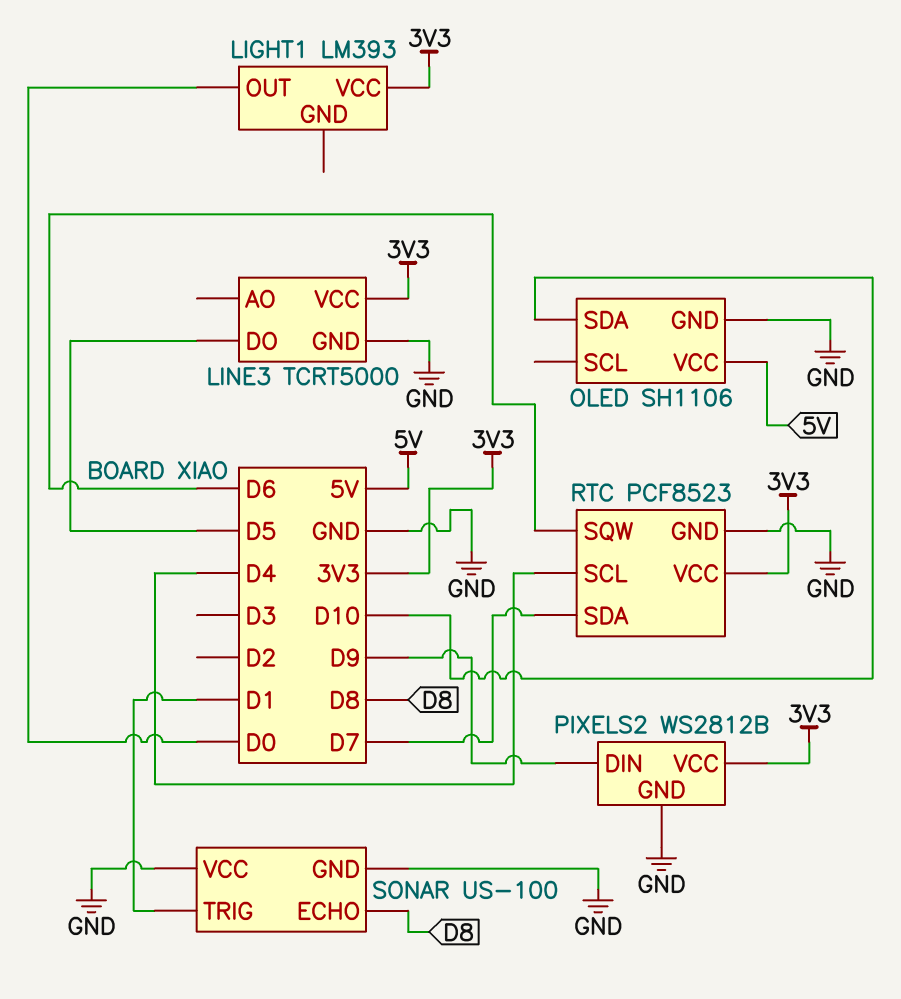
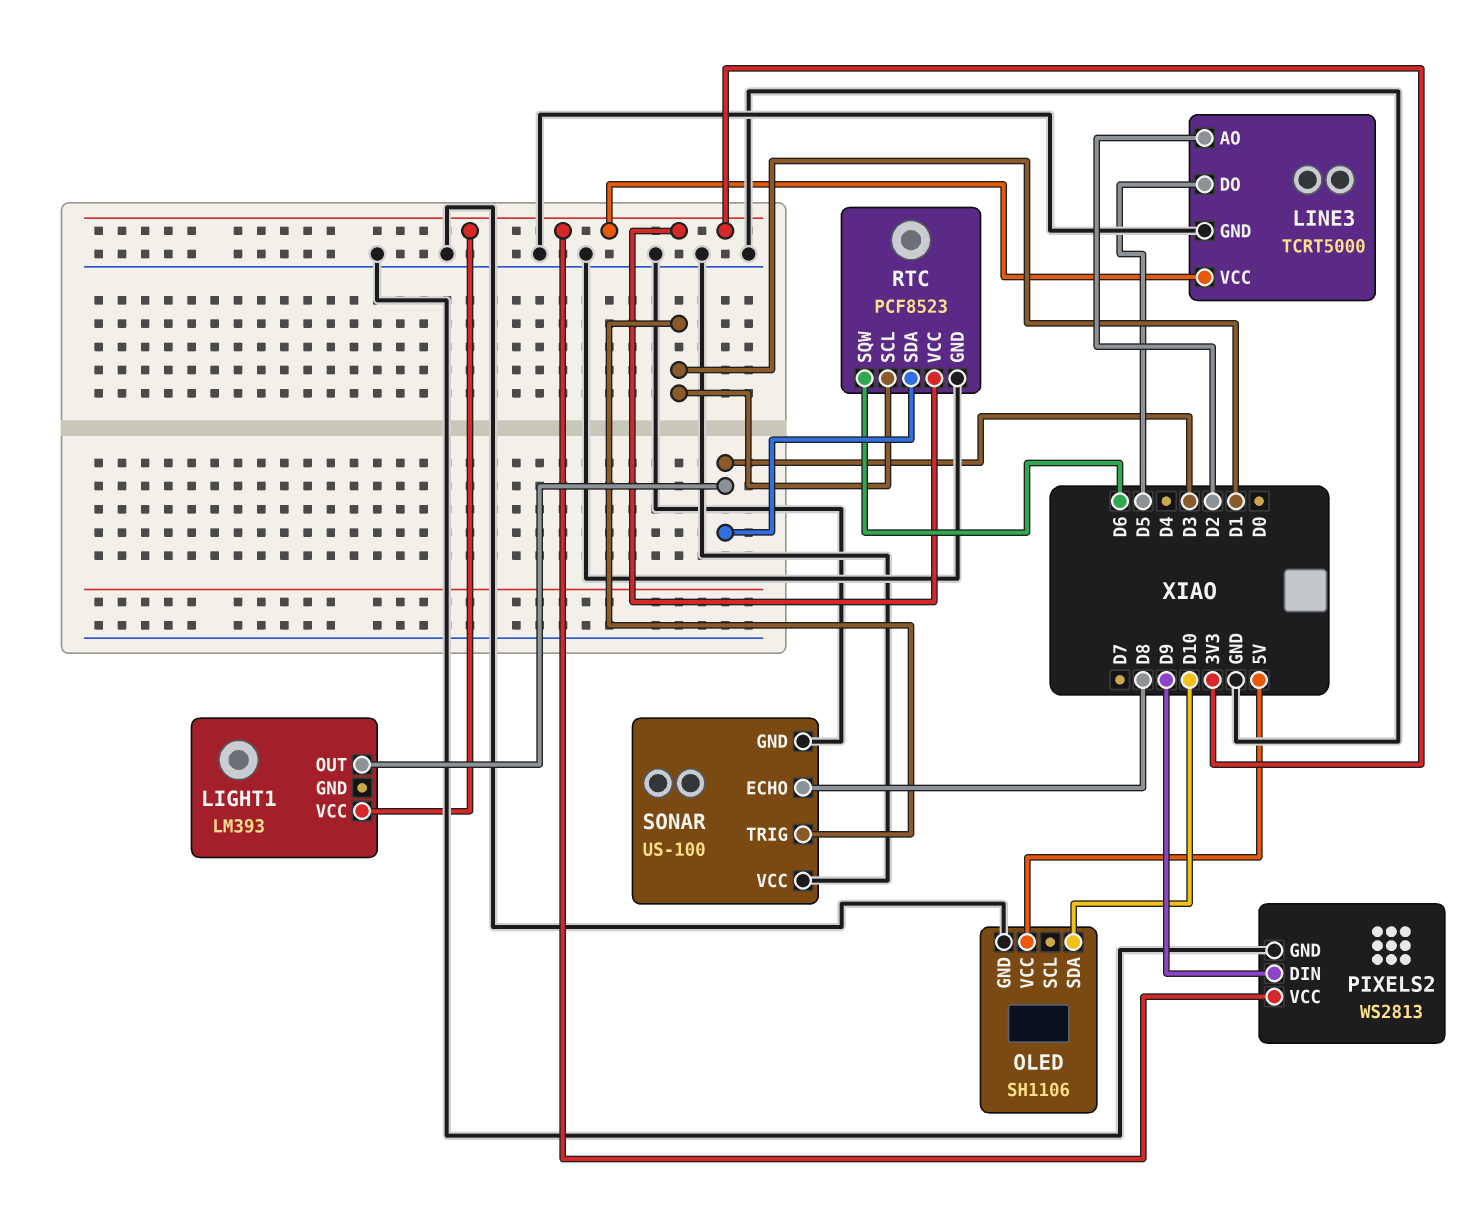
LIGHT1 pin OUT: D0 -> D3
LINE3 pin AO: none -> D2
PIXELS2: WS2812B -> WS2813
RTC pin SCL: D4 -> D1
RTC pin SDA: D7 -> D3

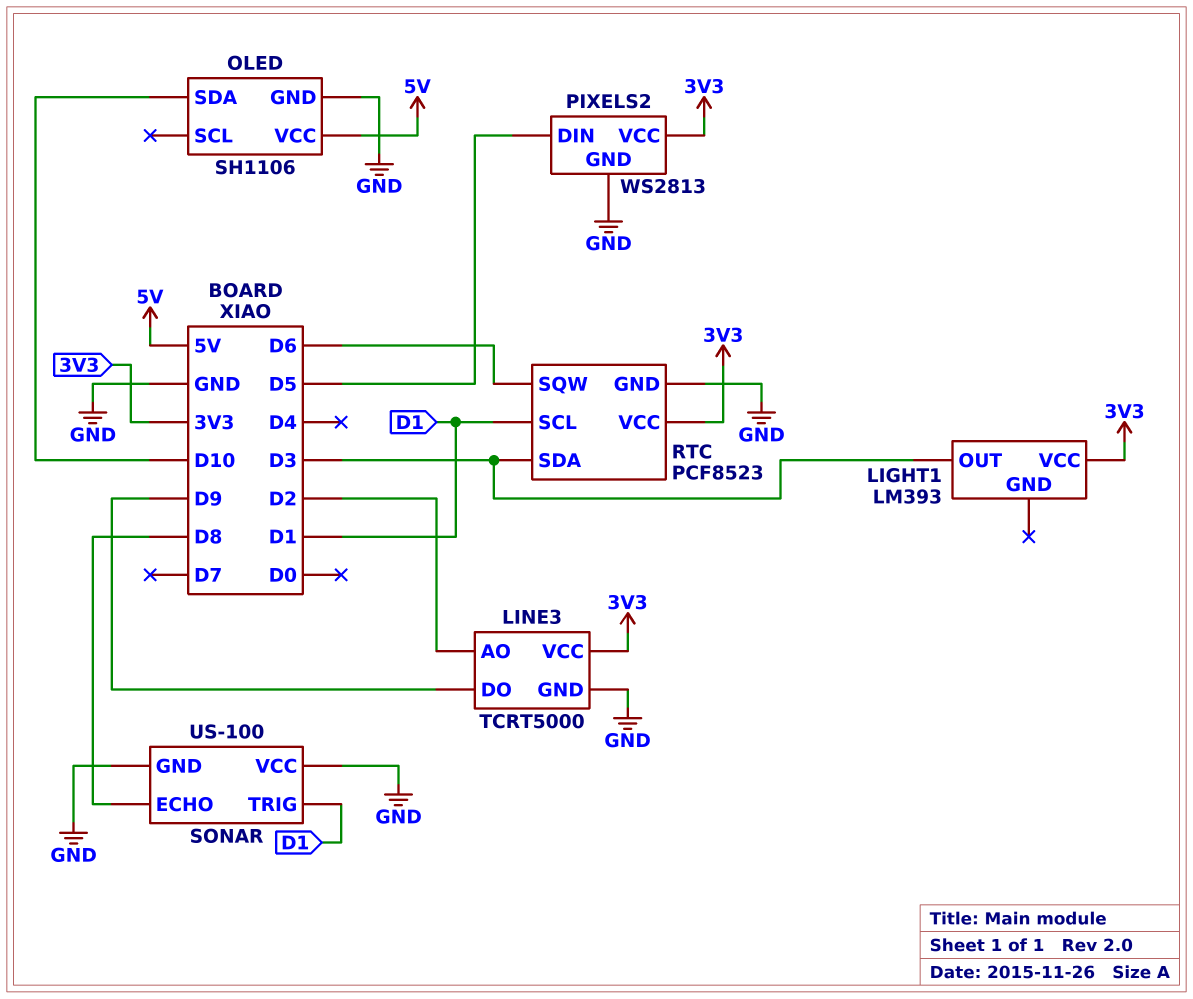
LINE3 pin DO: D5 -> D9
PIXELS2 pin DIN: D9 -> D5

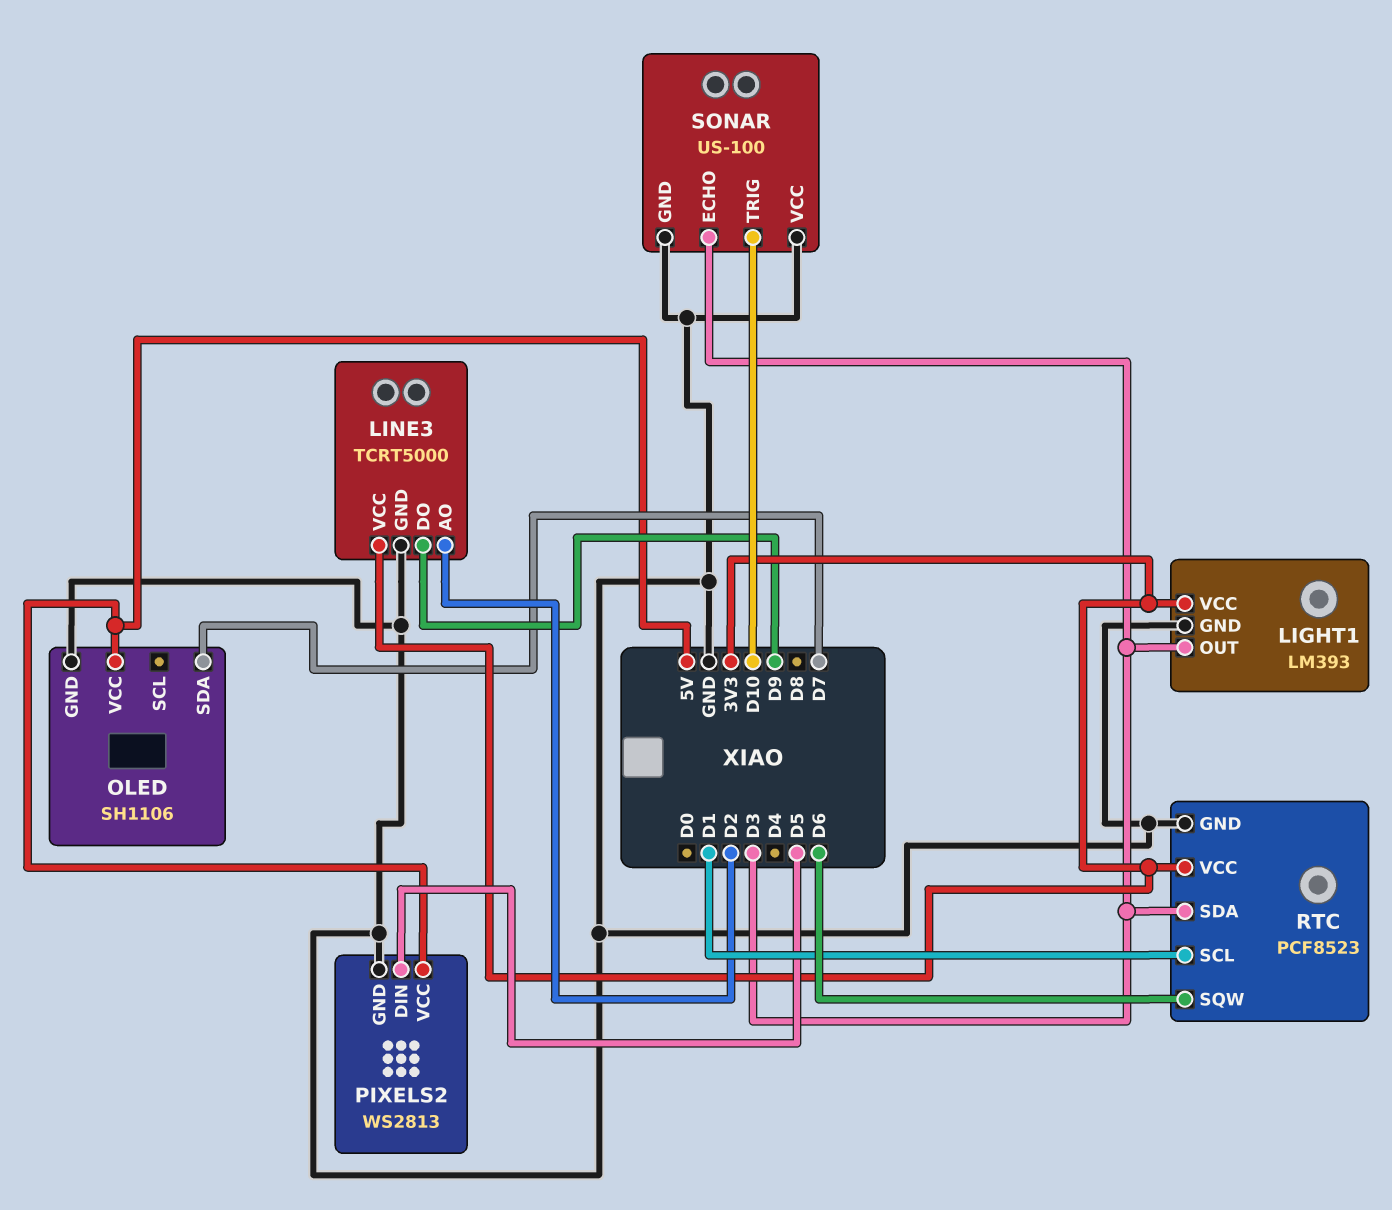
LIGHT1 pin GND: none -> GND
OLED pin SDA: D10 -> D7
PIXELS2 pin VCC: 3V3 -> 5V
SONAR pin ECHO: D8 -> D3
SONAR pin TRIG: D1 -> D10

